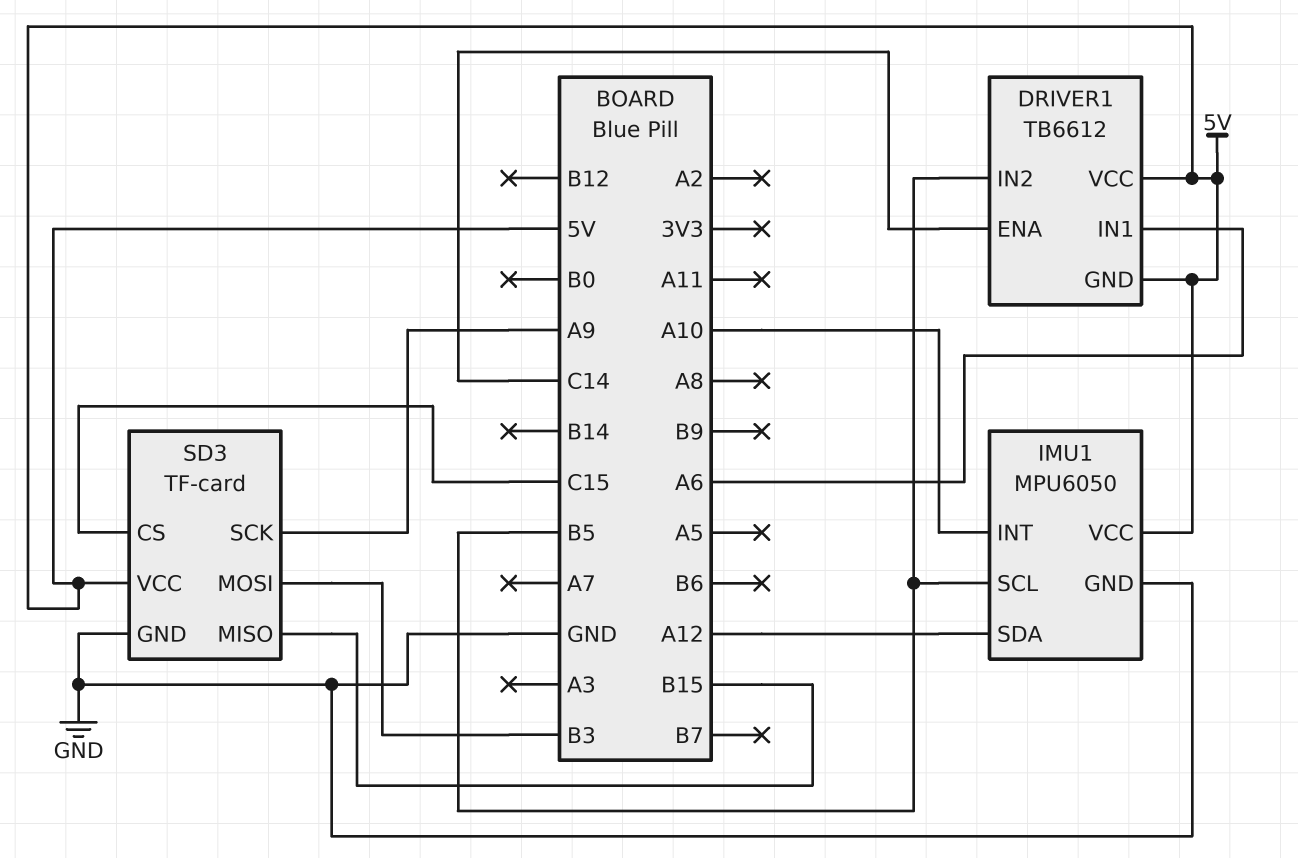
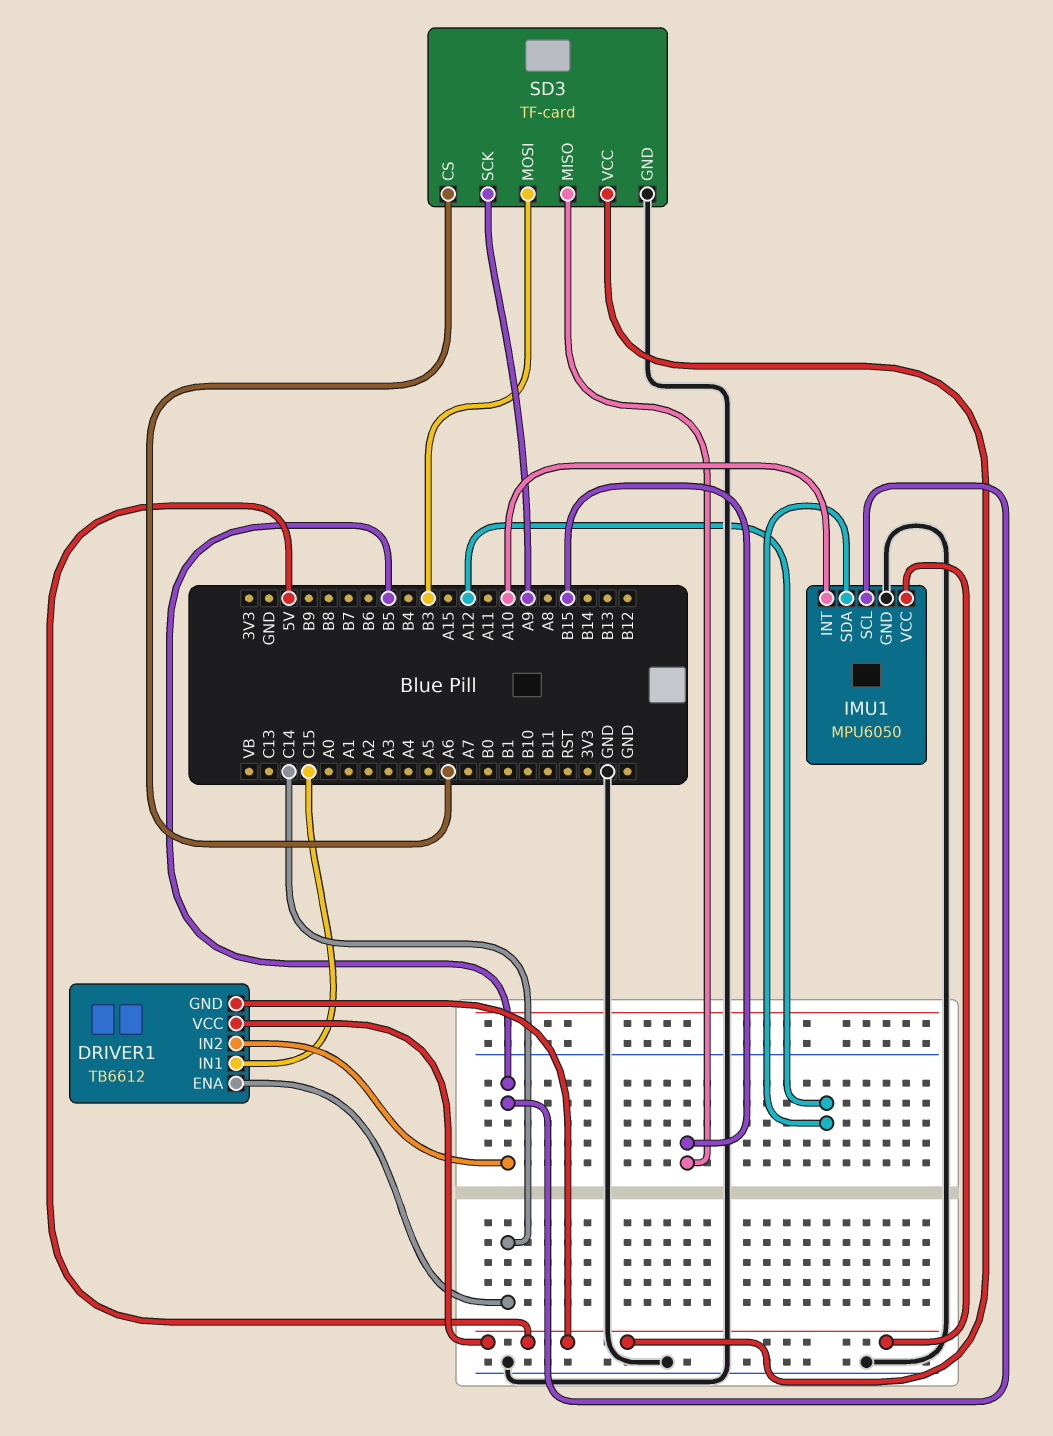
DRIVER1 pin IN1: A6 -> C15
SD3 pin CS: C15 -> A6

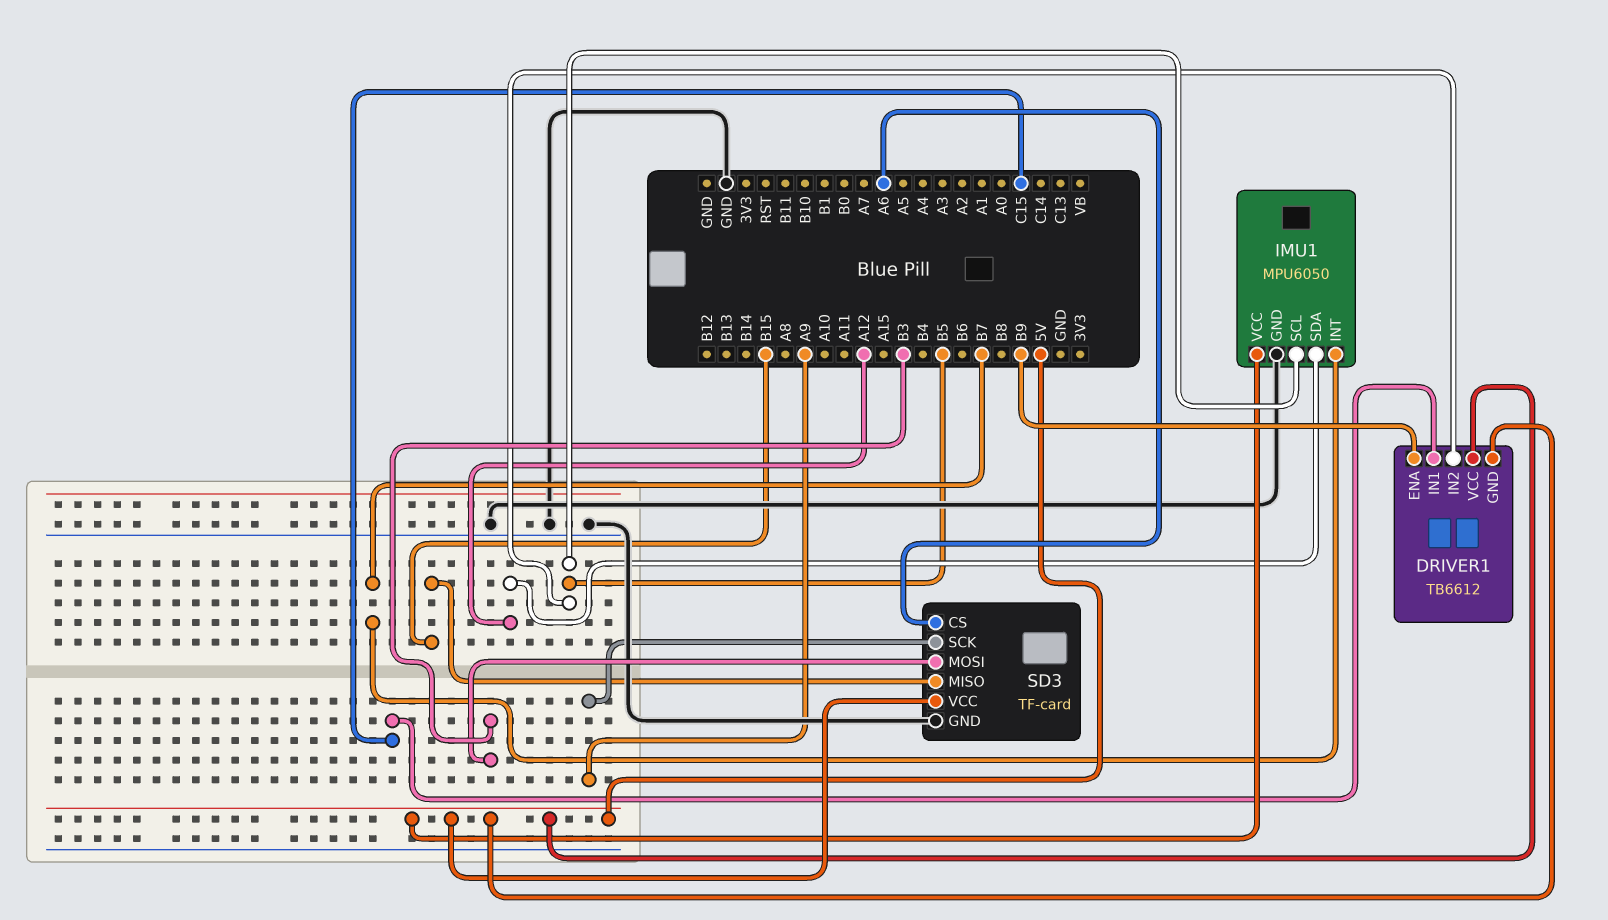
DRIVER1 pin ENA: C14 -> B9
IMU1 pin INT: A10 -> B7

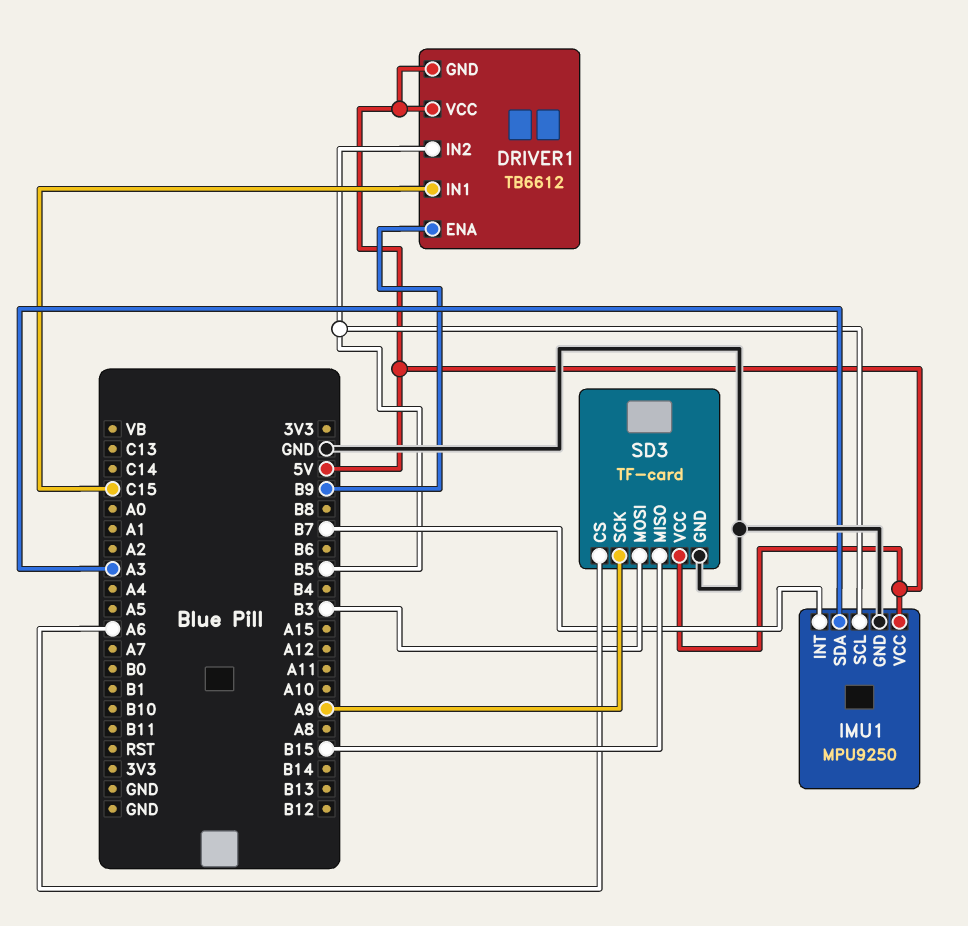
IMU1: MPU6050 -> MPU9250
IMU1 pin SDA: A12 -> A3

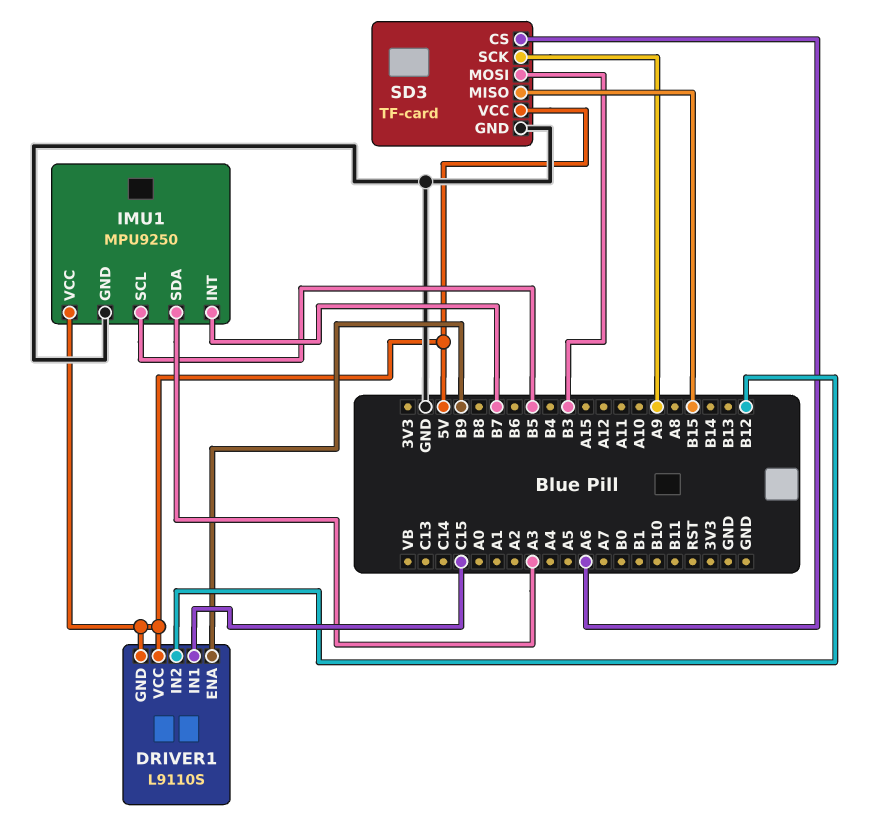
DRIVER1: TB6612 -> L9110S
DRIVER1 pin IN2: B5 -> B12

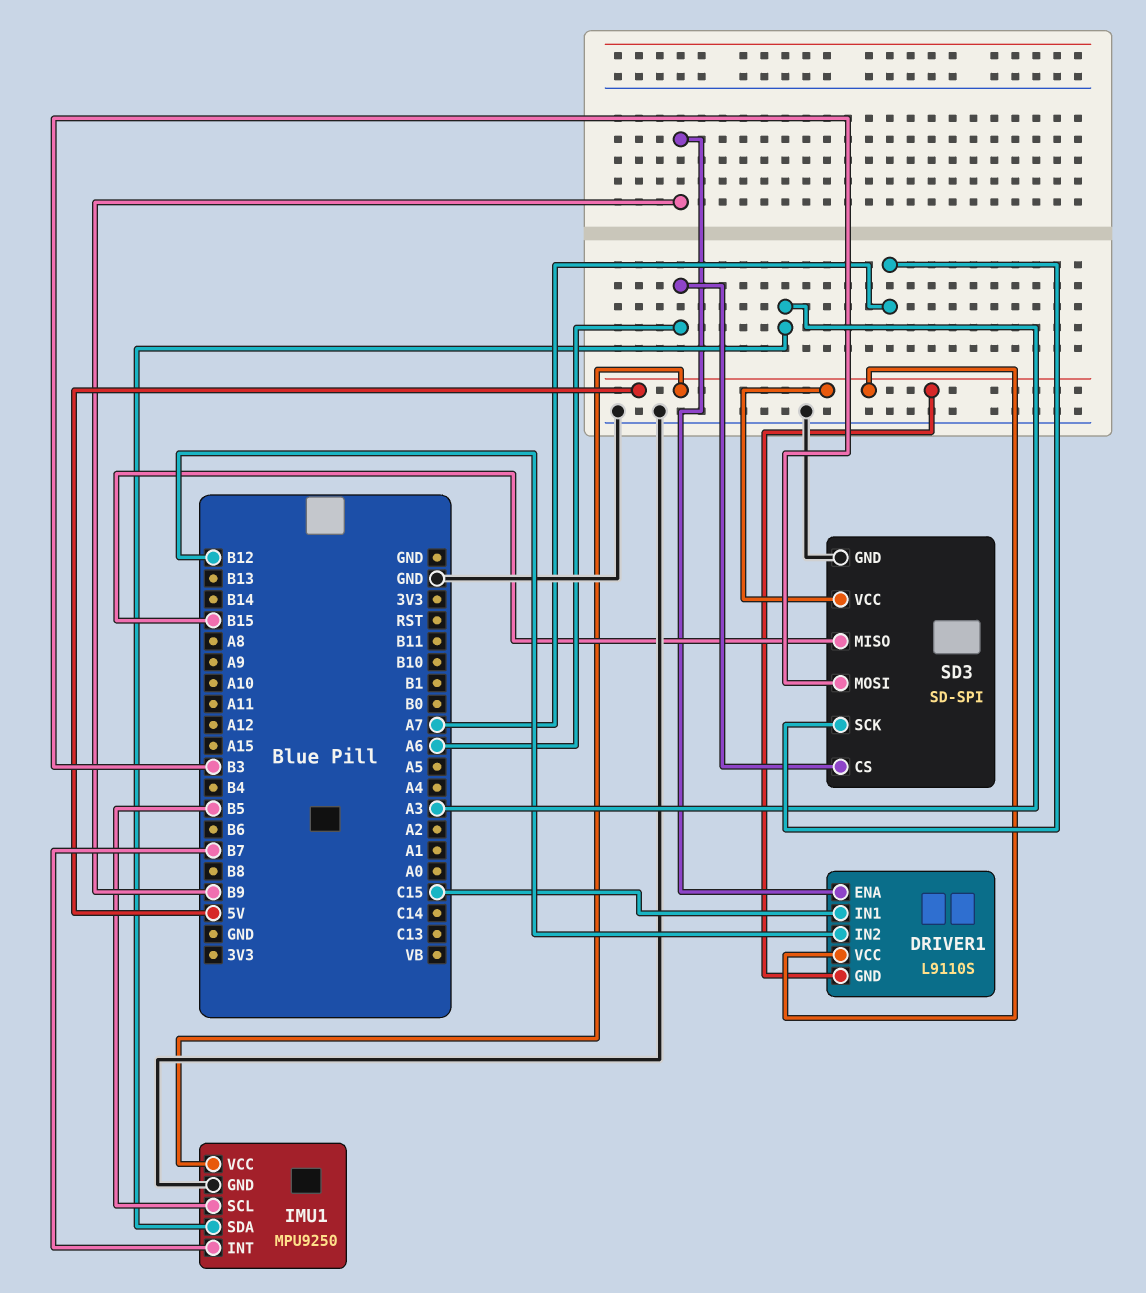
SD3: TF-card -> SD-SPI
SD3 pin SCK: A9 -> A7

